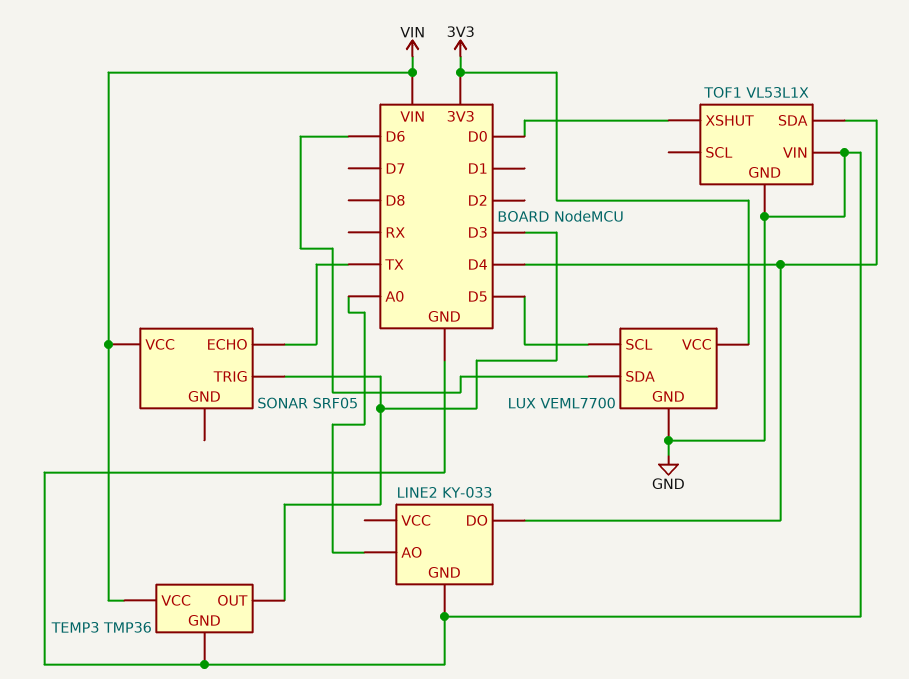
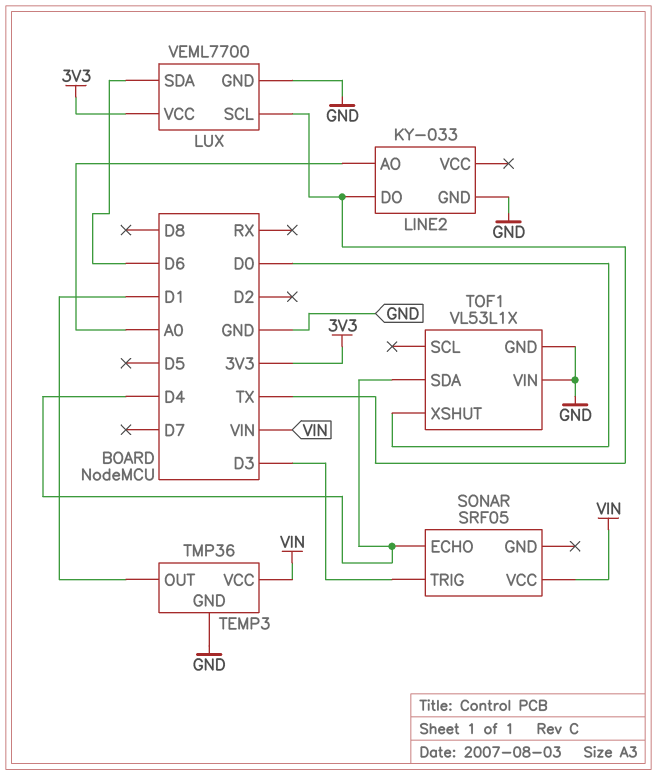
LINE2 pin DO: D4 -> TX
LUX pin SCL: D5 -> TX
SONAR pin ECHO: TX -> D4
TEMP3 pin OUT: D3 -> D1

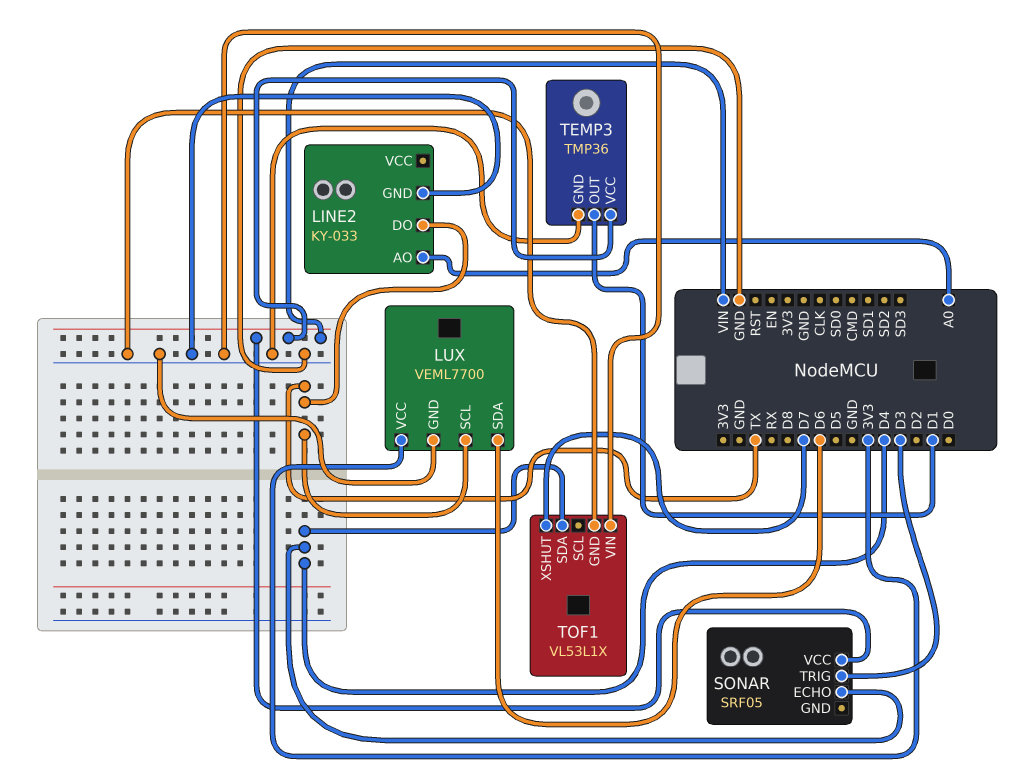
TOF1 pin XSHUT: D0 -> D7

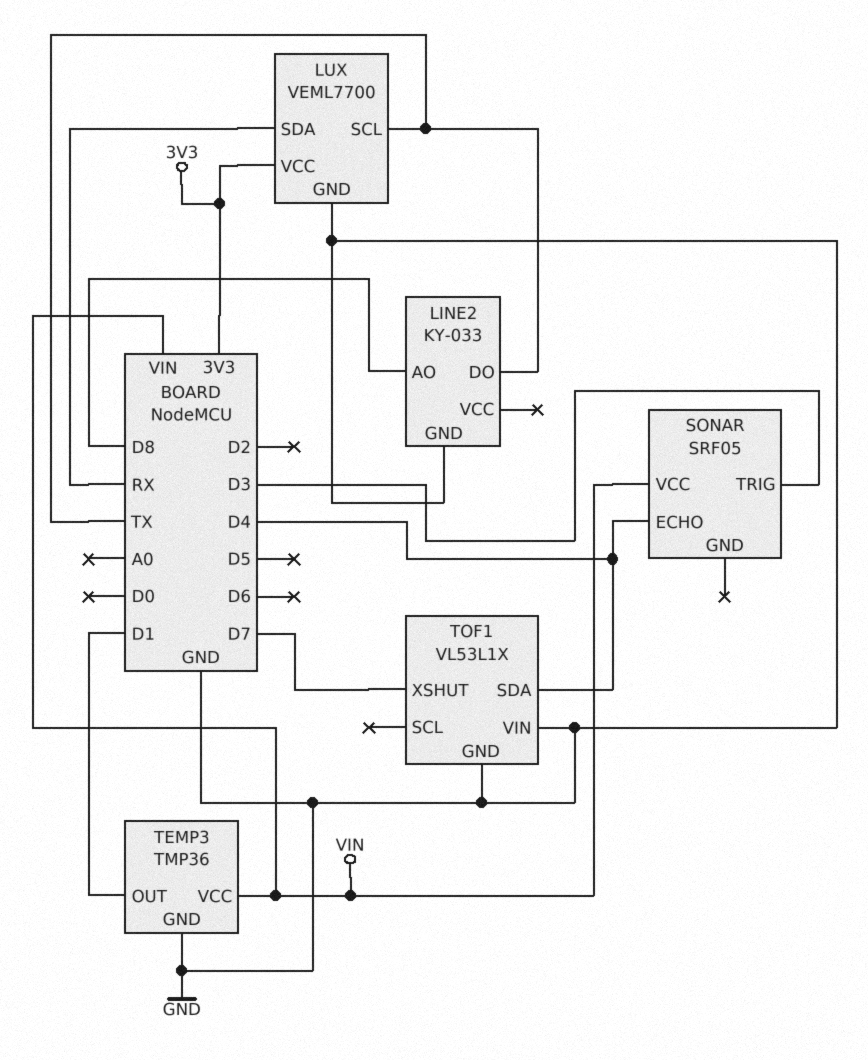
LINE2 pin AO: A0 -> D8
LUX pin SDA: D6 -> RX

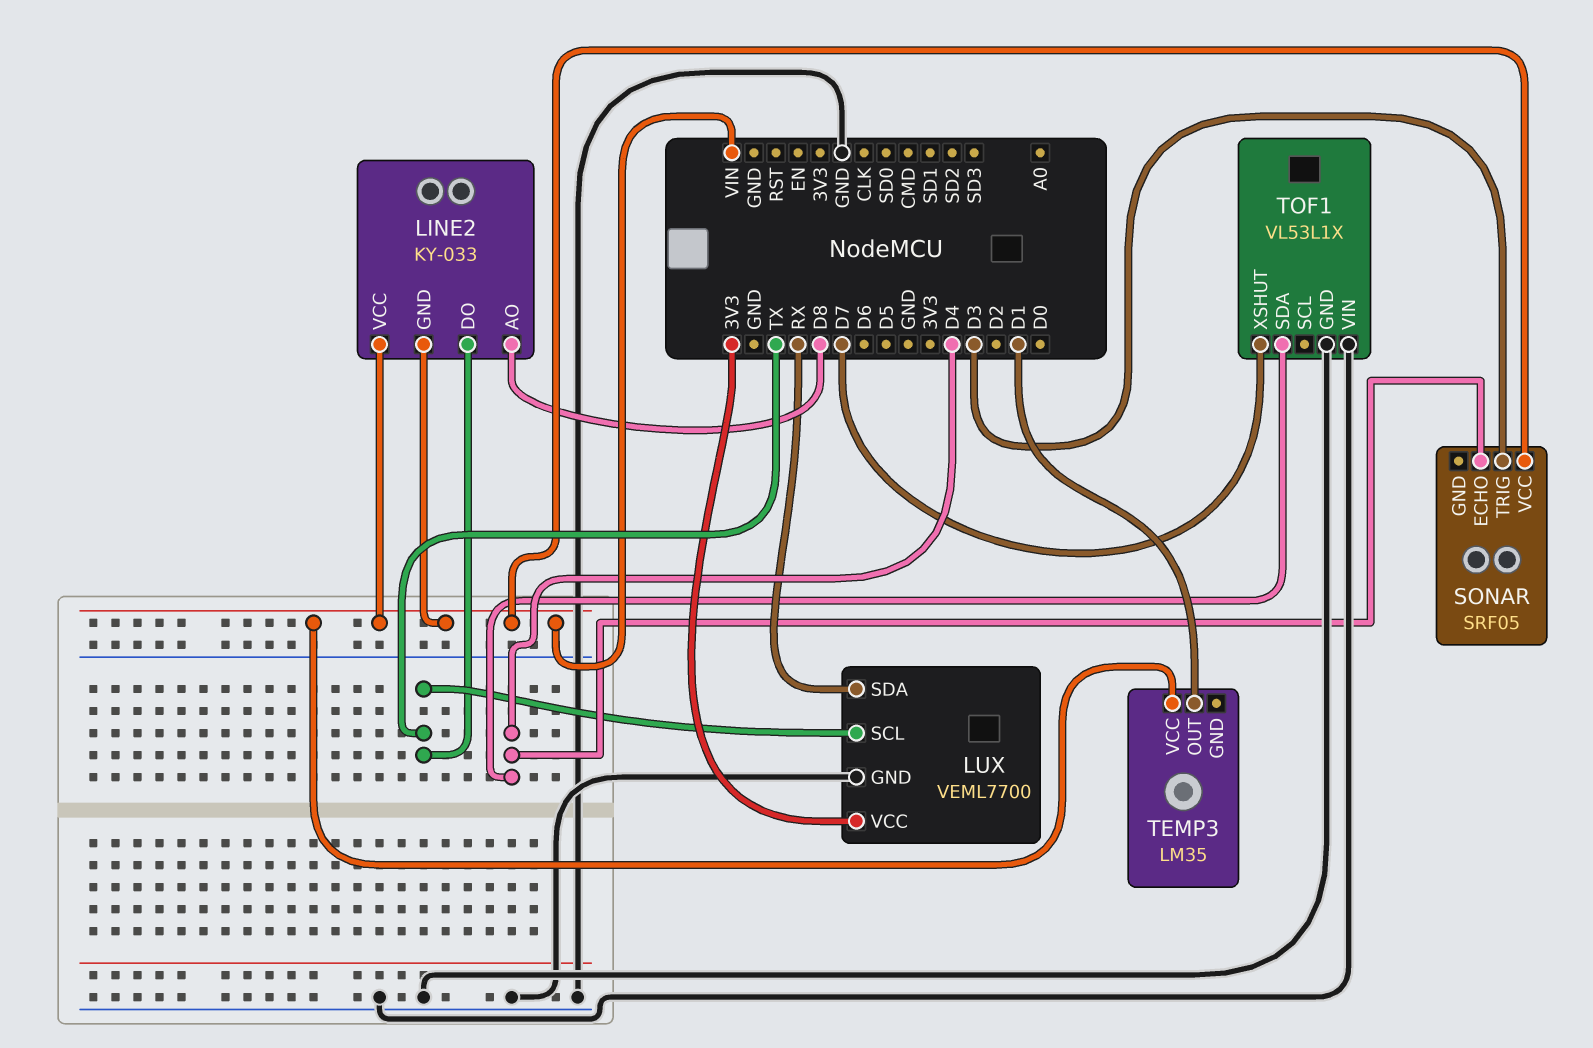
LINE2 pin GND: GND -> VIN
LINE2 pin VCC: none -> VIN
TEMP3: TMP36 -> LM35
TEMP3 pin GND: GND -> none

